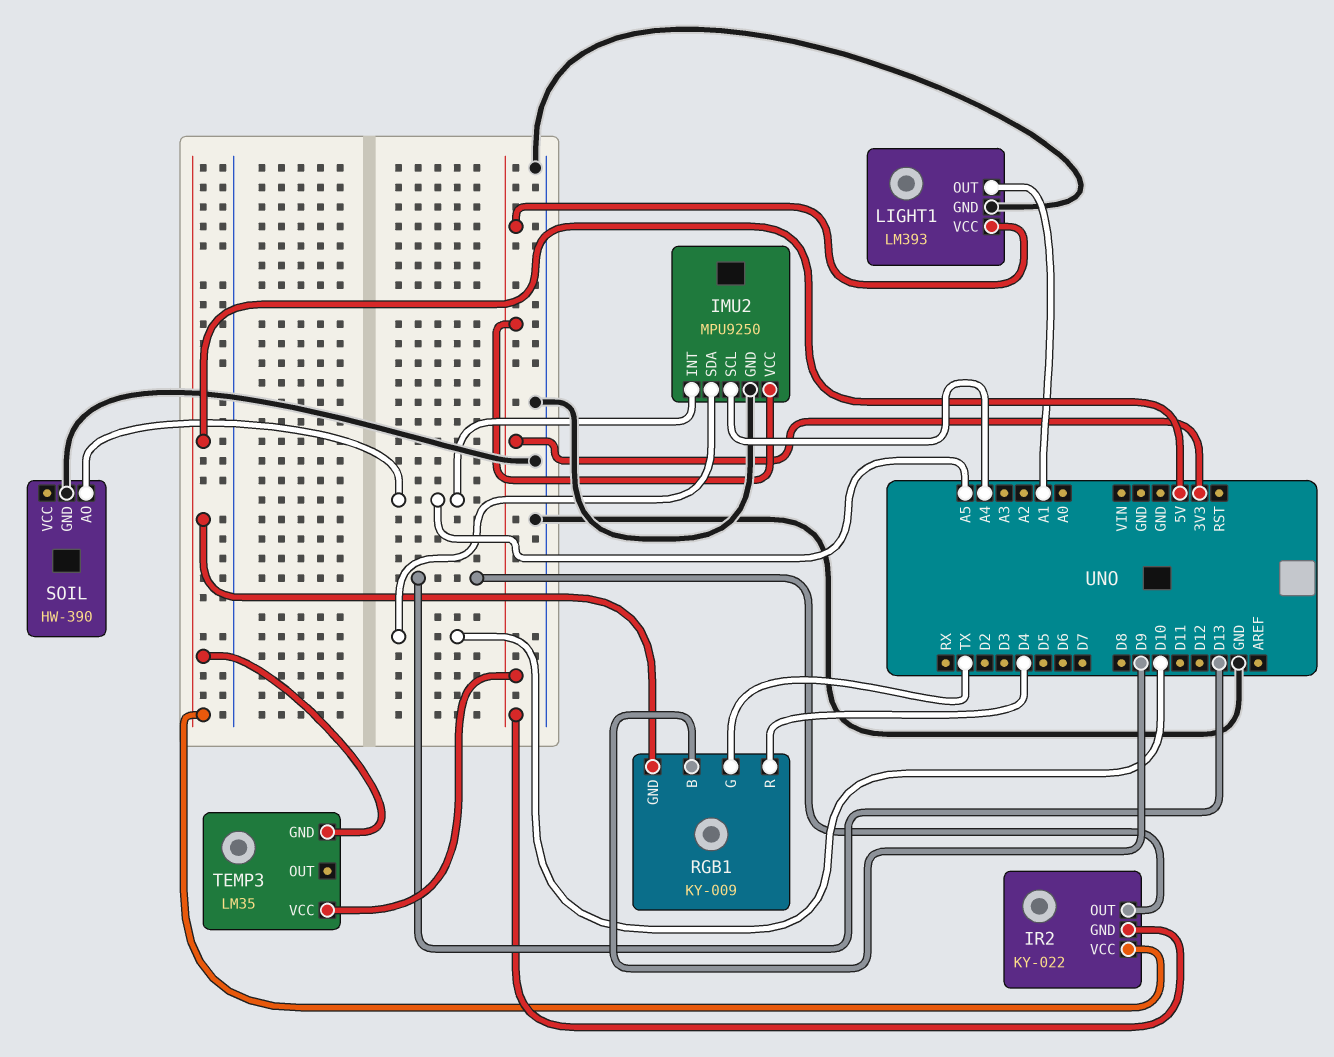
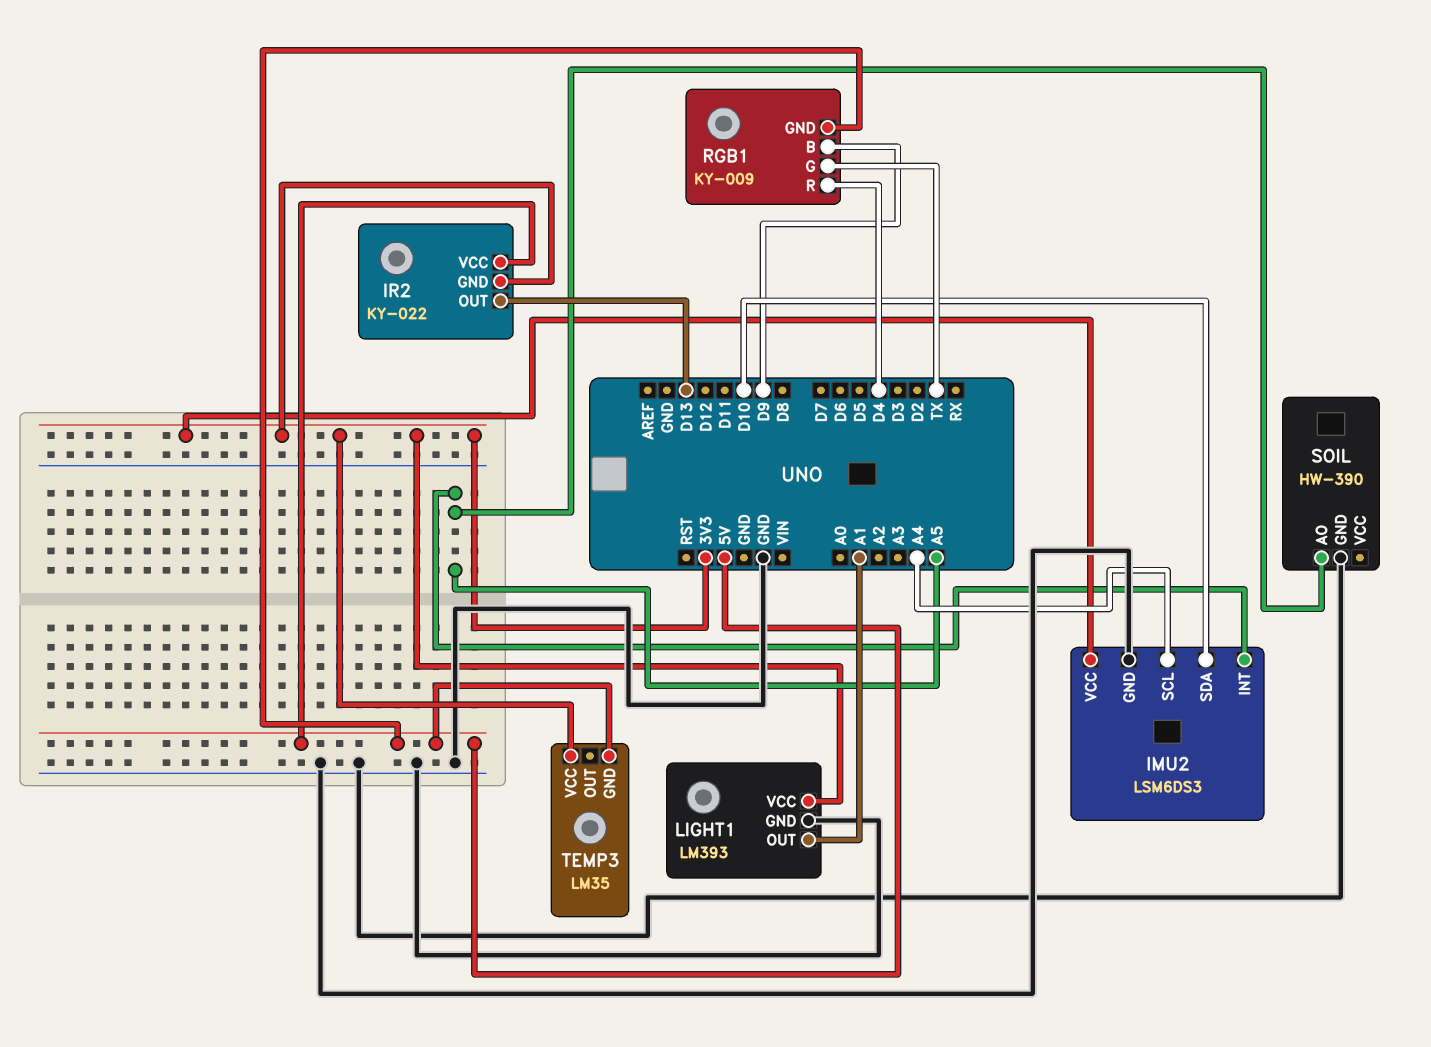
IMU2: MPU9250 -> LSM6DS3

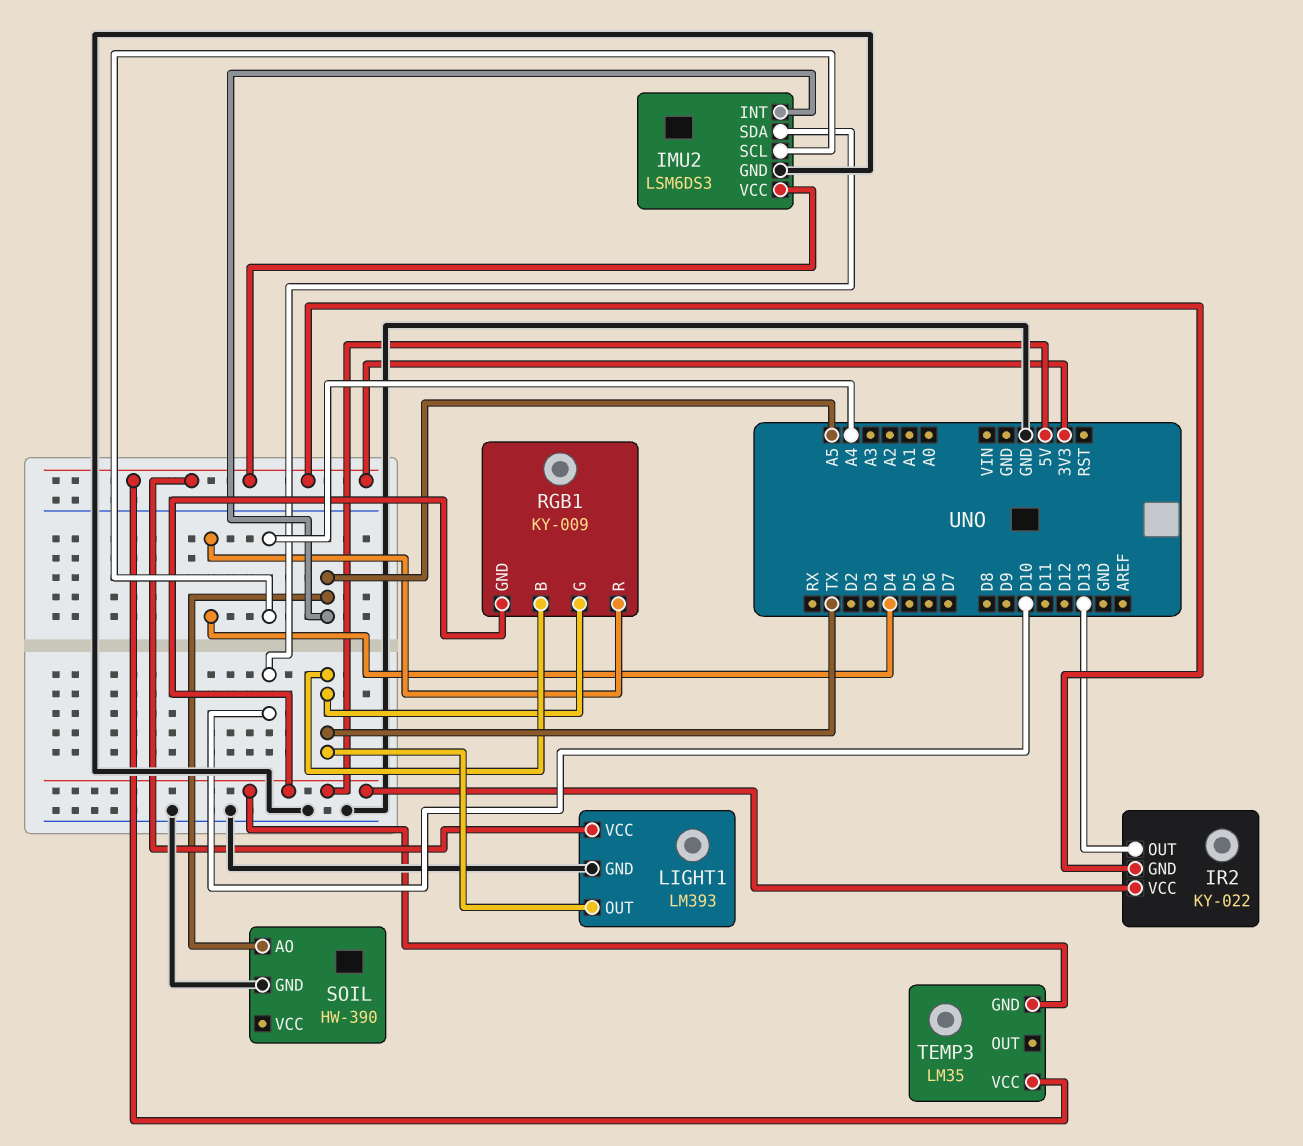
LIGHT1 pin OUT: A1 -> TX
RGB1 pin B: D9 -> TX

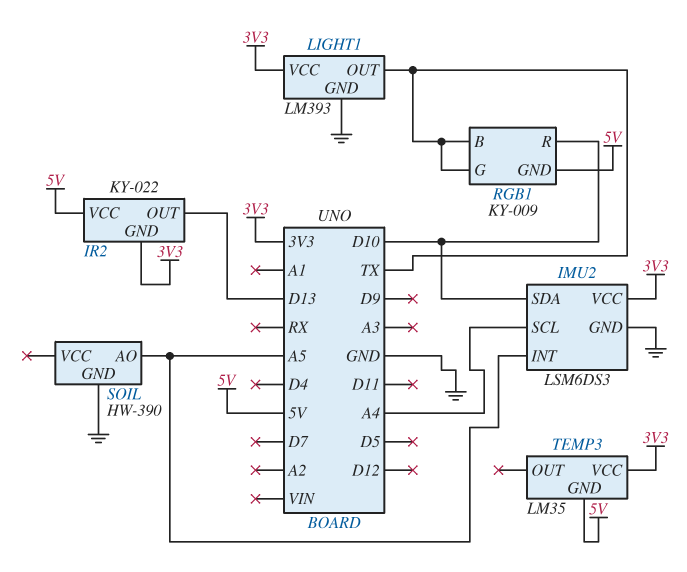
RGB1 pin R: D4 -> D10

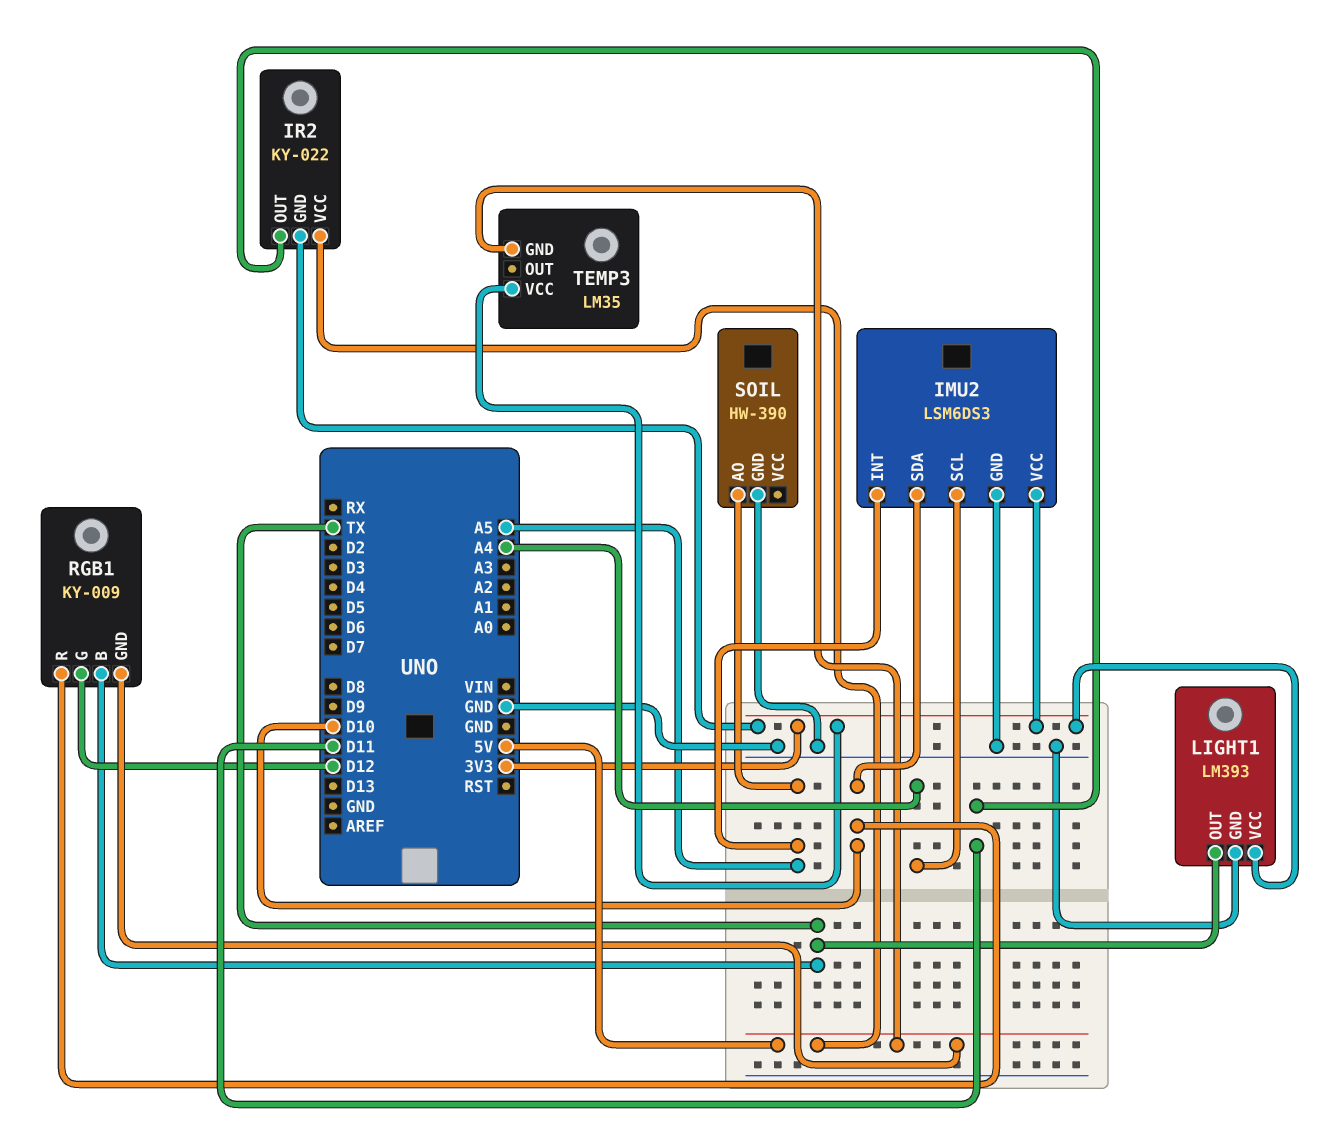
IR2 pin OUT: D13 -> D11
RGB1 pin G: TX -> D12

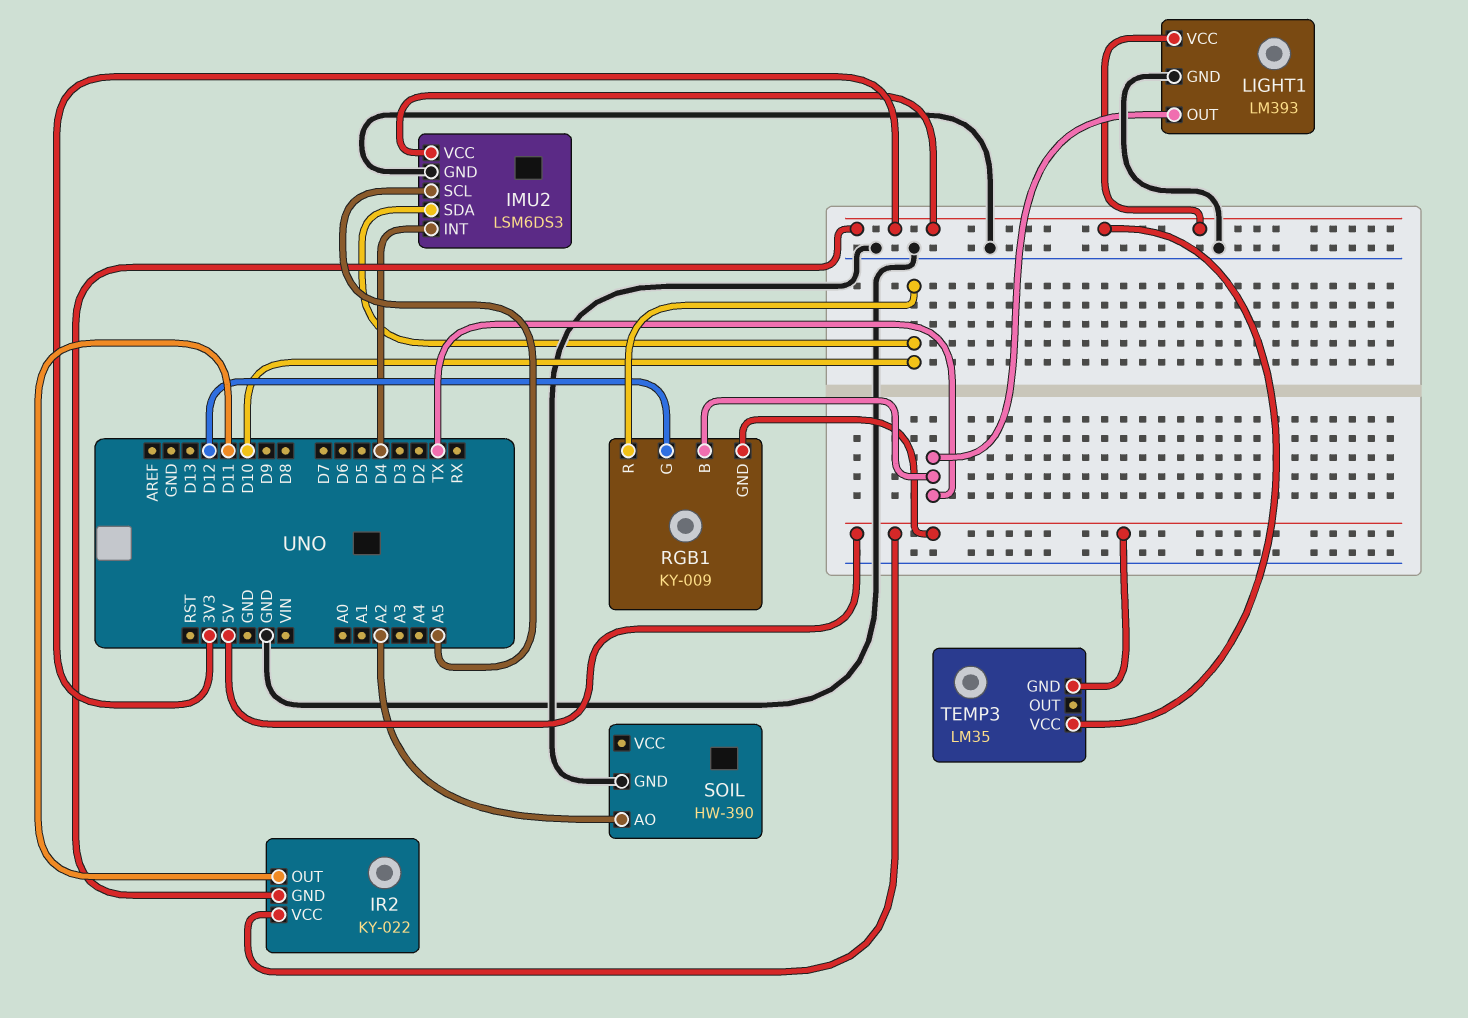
IMU2 pin INT: A5 -> D4
IMU2 pin SCL: A4 -> A5
SOIL pin AO: A5 -> A2

